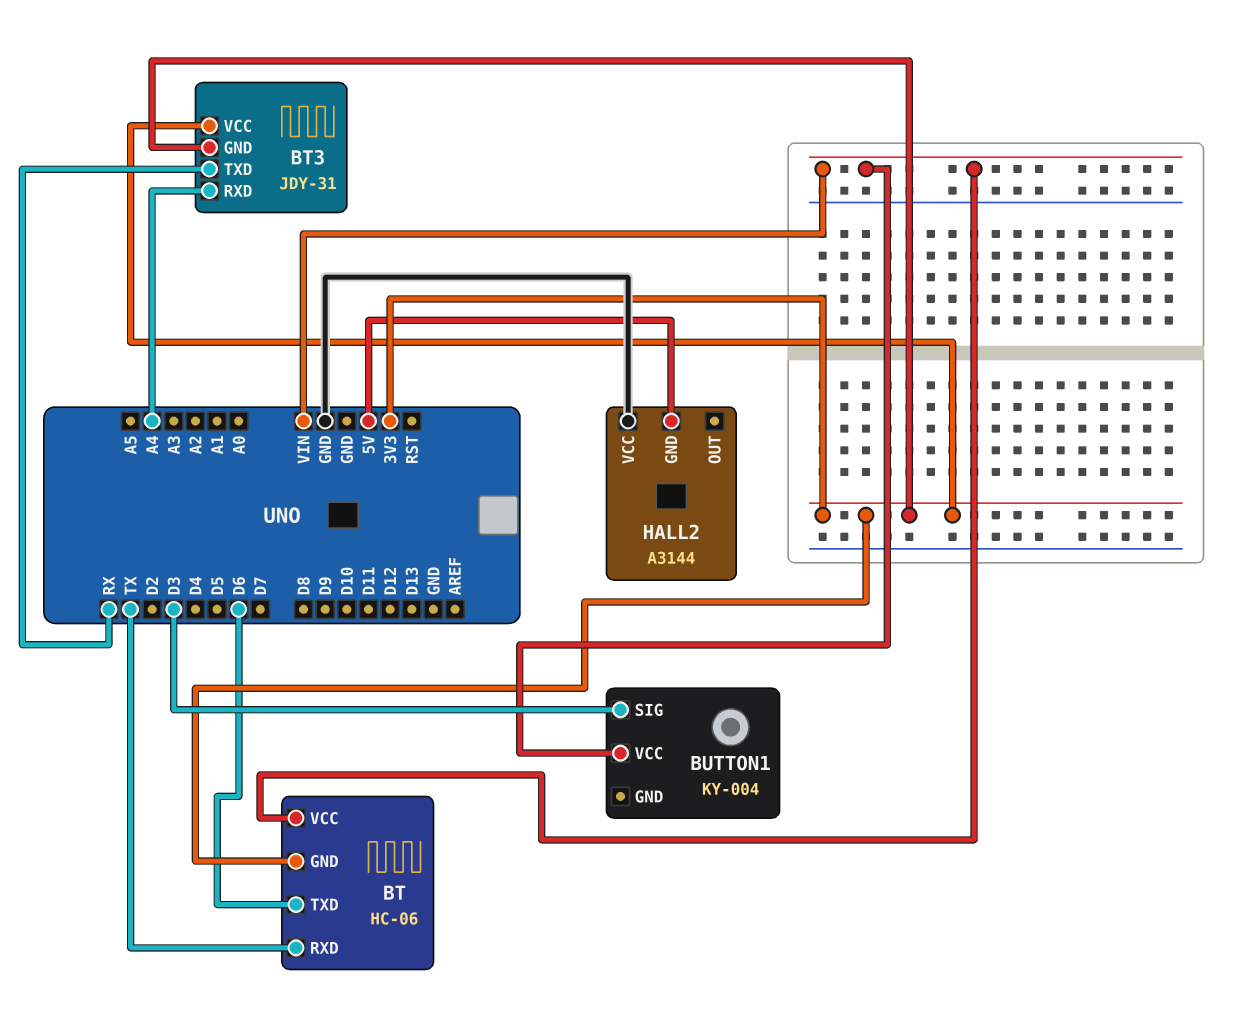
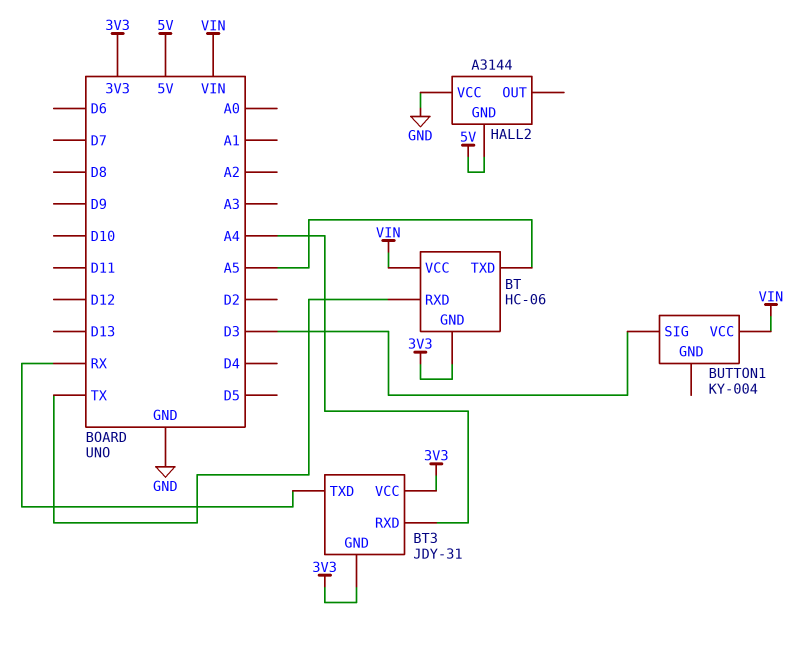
BT pin TXD: D6 -> A5

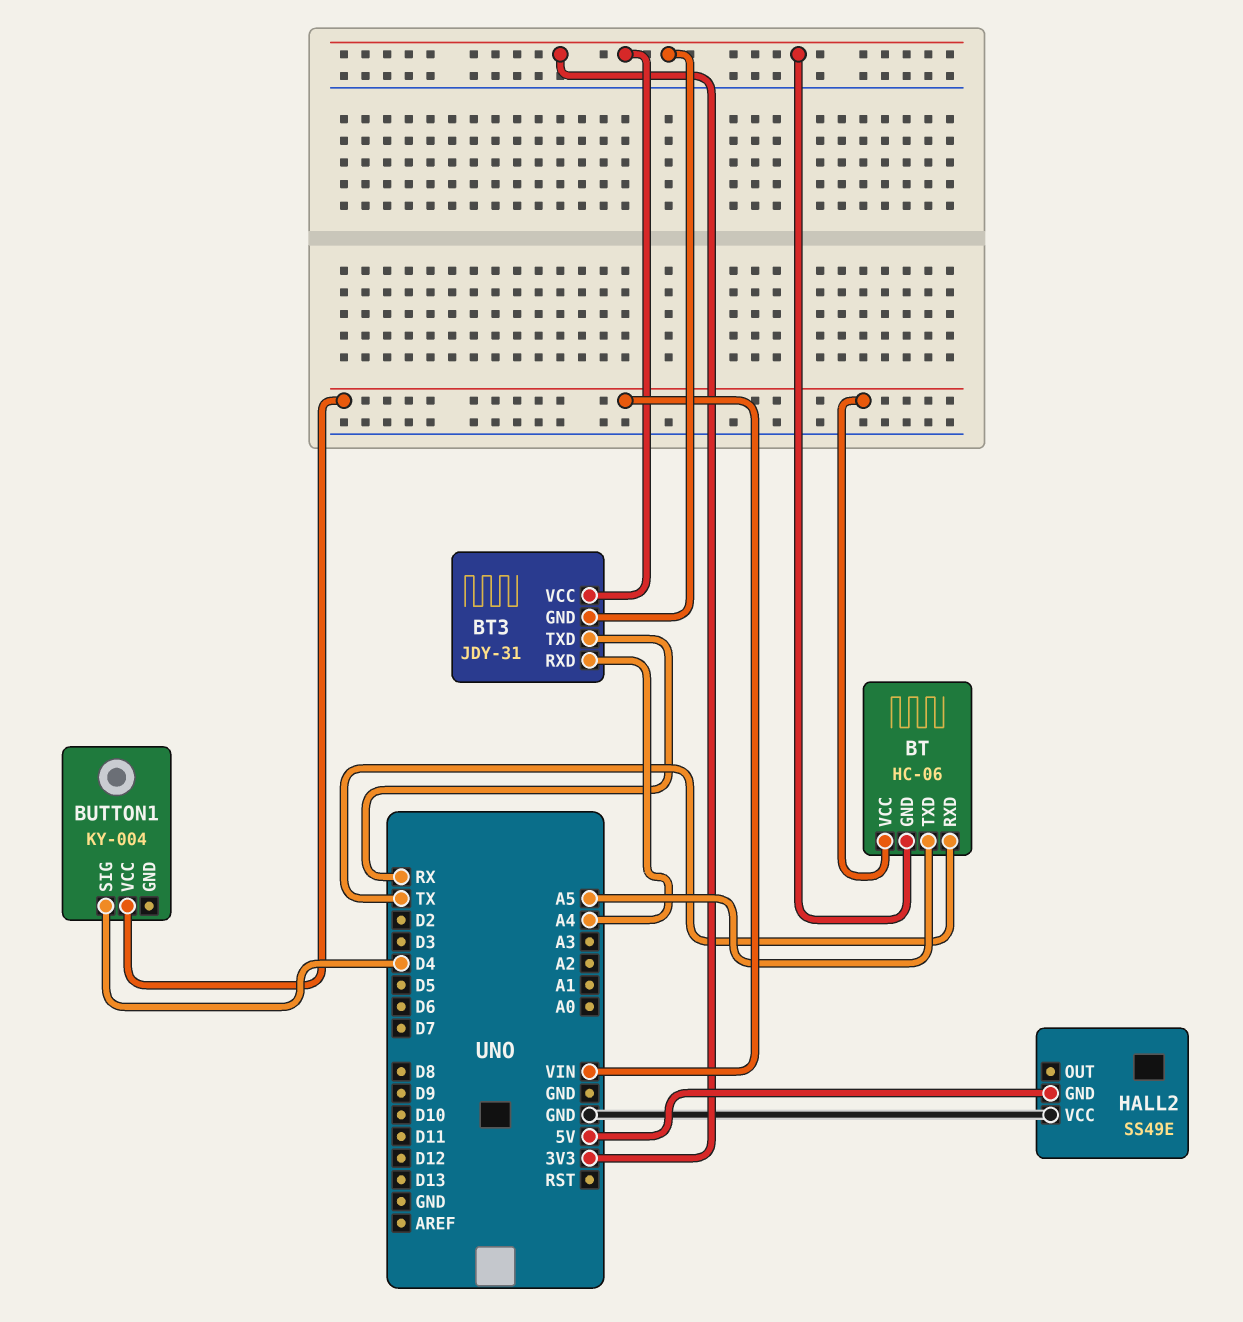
BUTTON1 pin SIG: D3 -> D4
HALL2: A3144 -> SS49E

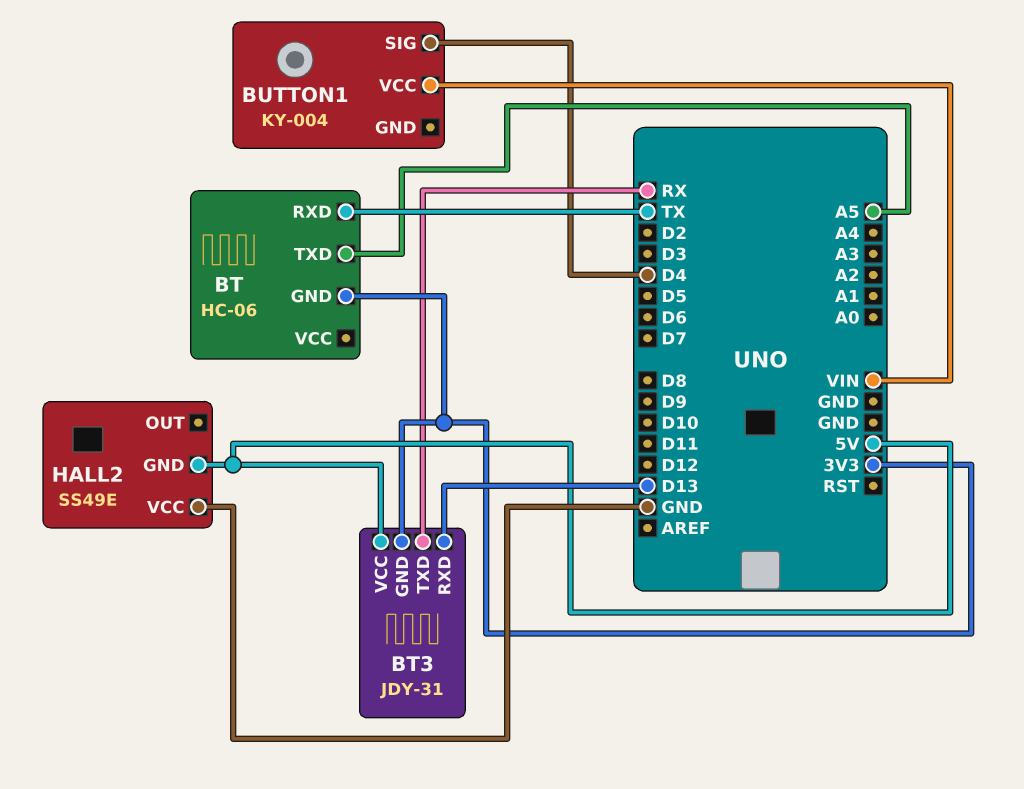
BT pin VCC: VIN -> none
BT3 pin RXD: A4 -> D13
BT3 pin VCC: 3V3 -> 5V

